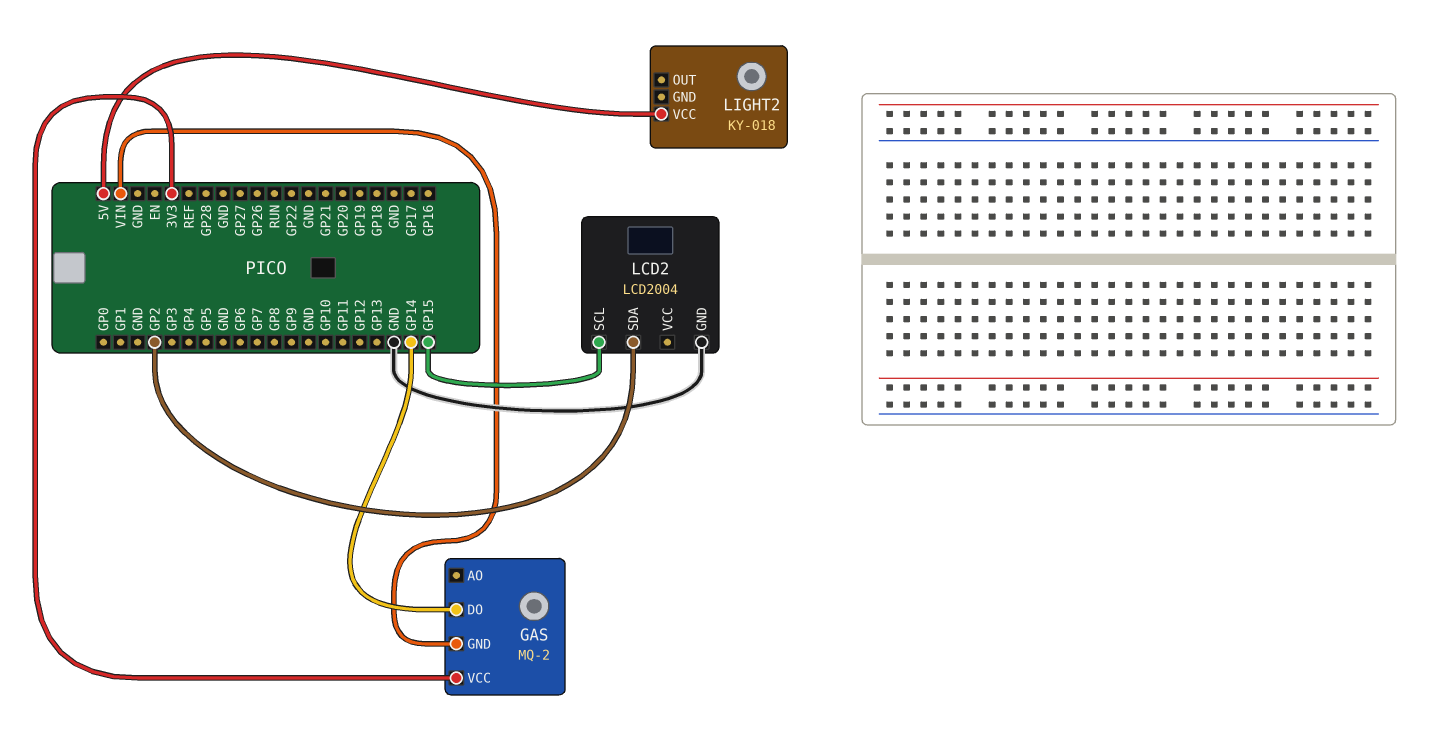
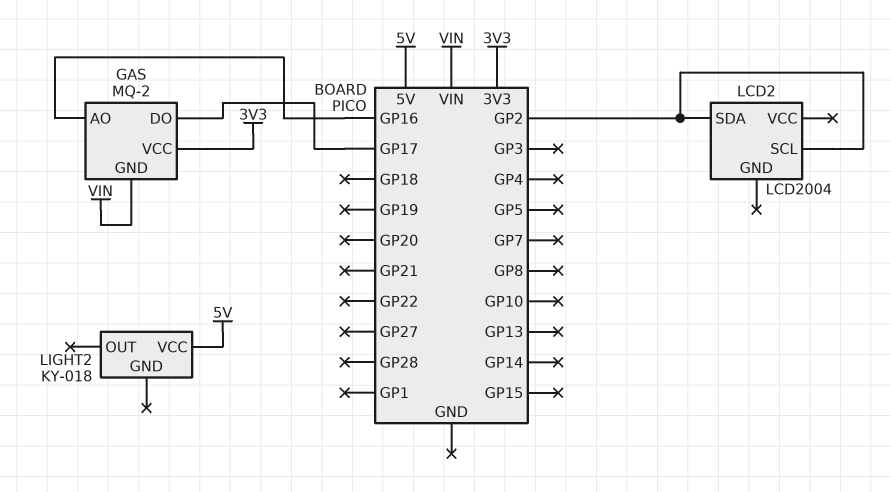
GAS pin AO: none -> GP16
GAS pin DO: GP14 -> GP17
LCD2 pin GND: GND -> none
LCD2 pin SCL: GP15 -> GP2

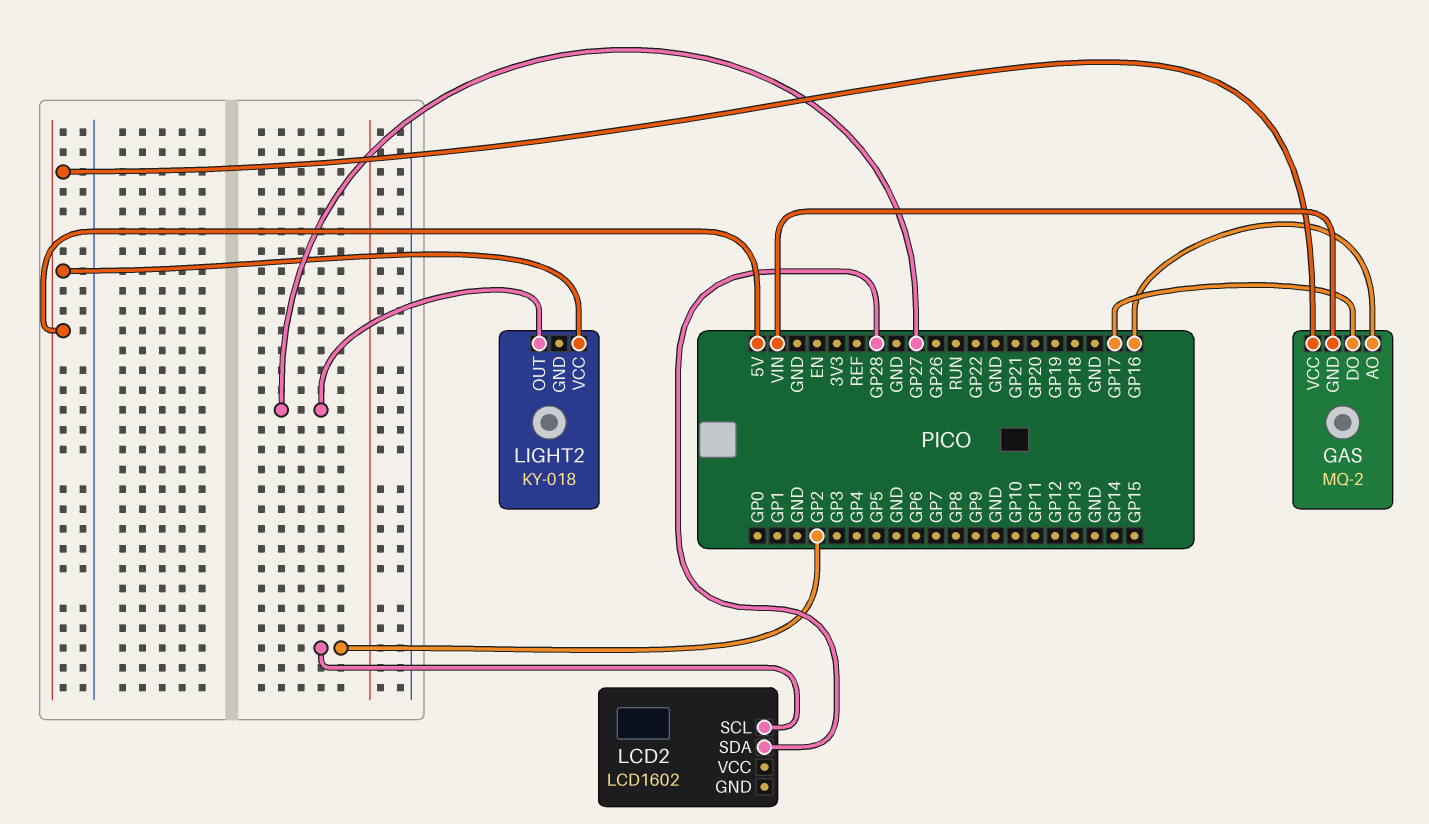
GAS pin VCC: 3V3 -> 5V
LCD2: LCD2004 -> LCD1602
LCD2 pin SDA: GP2 -> GP28
LIGHT2 pin OUT: none -> GP27

